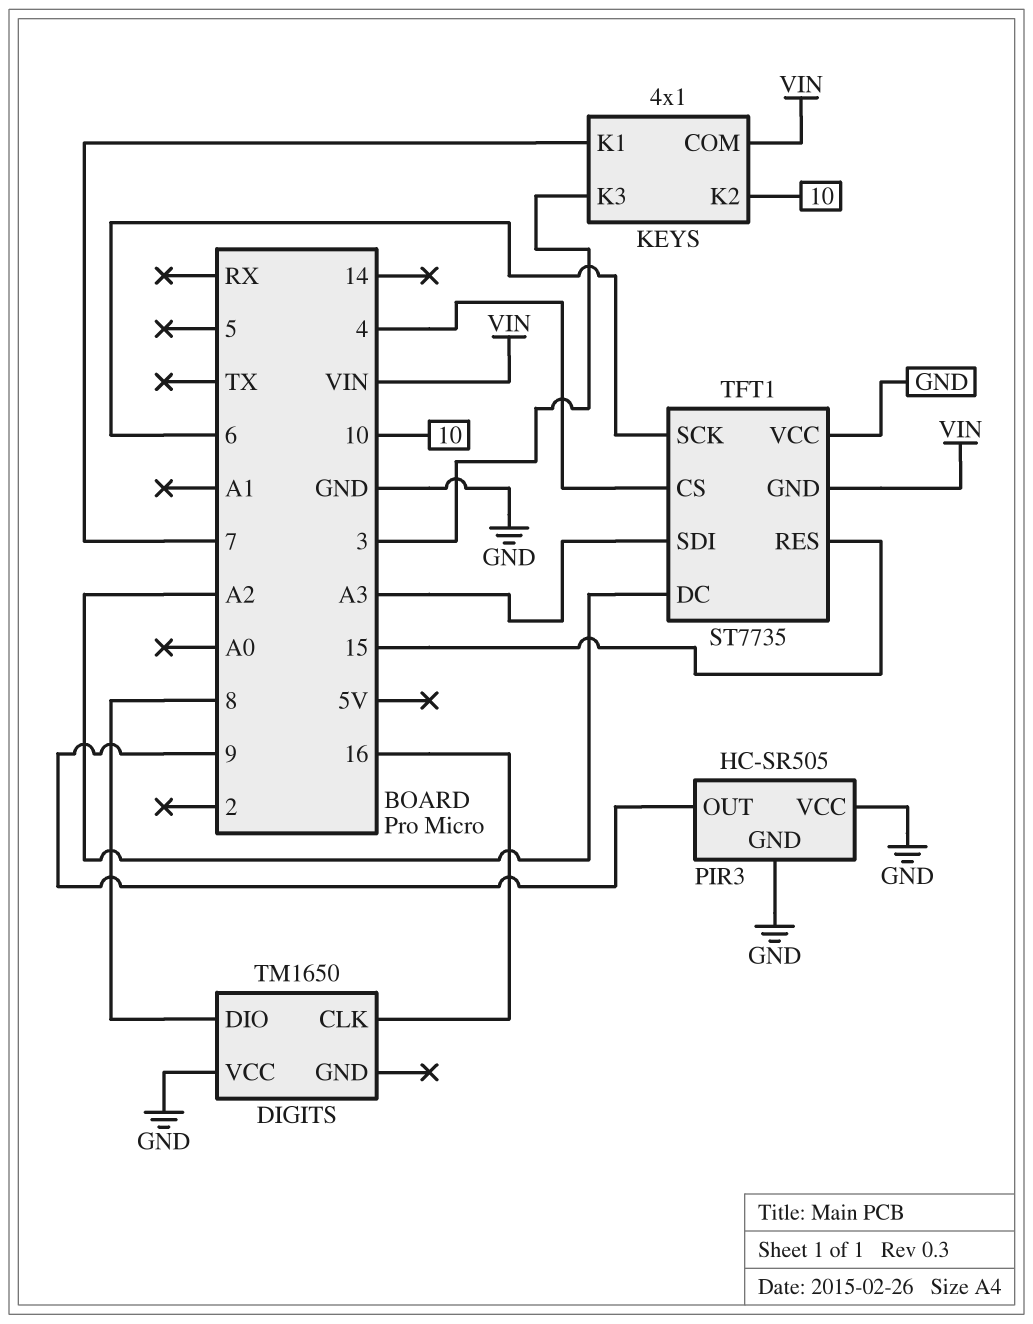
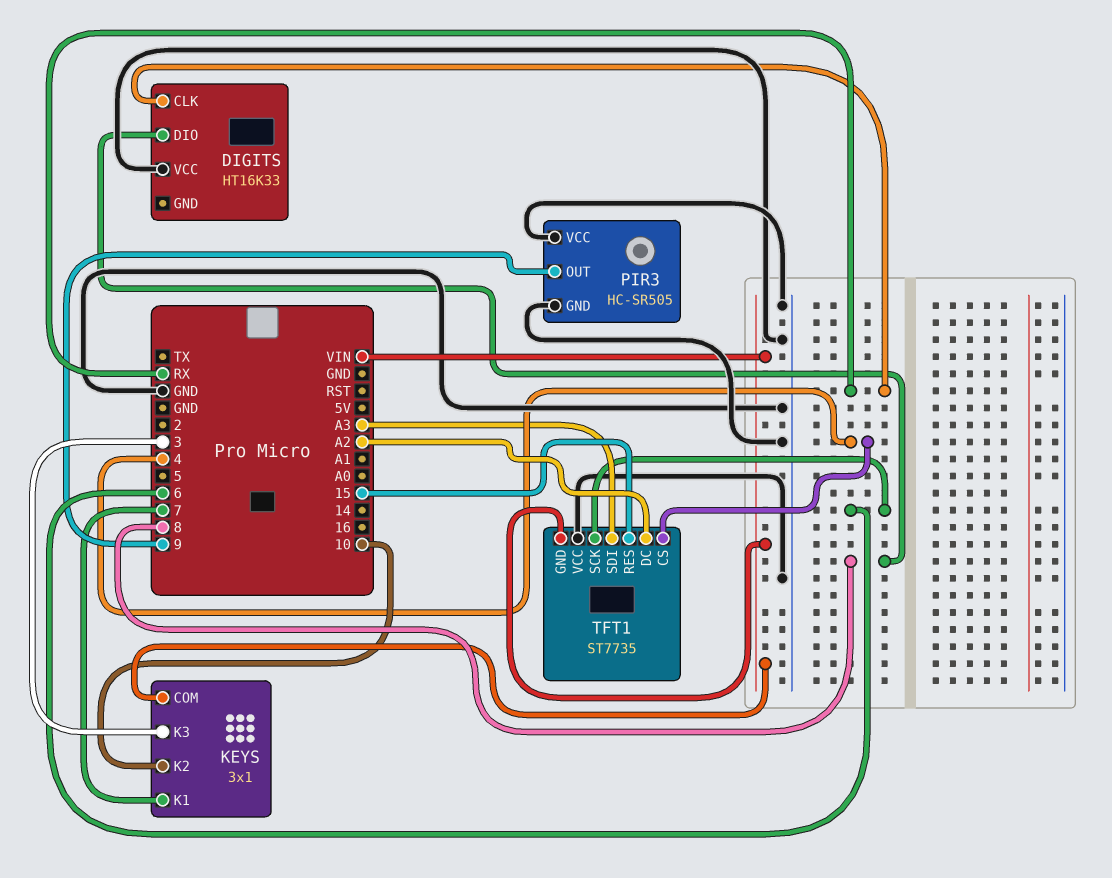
DIGITS: TM1650 -> HT16K33
DIGITS pin CLK: 16 -> RX
KEYS: 4x1 -> 3x1

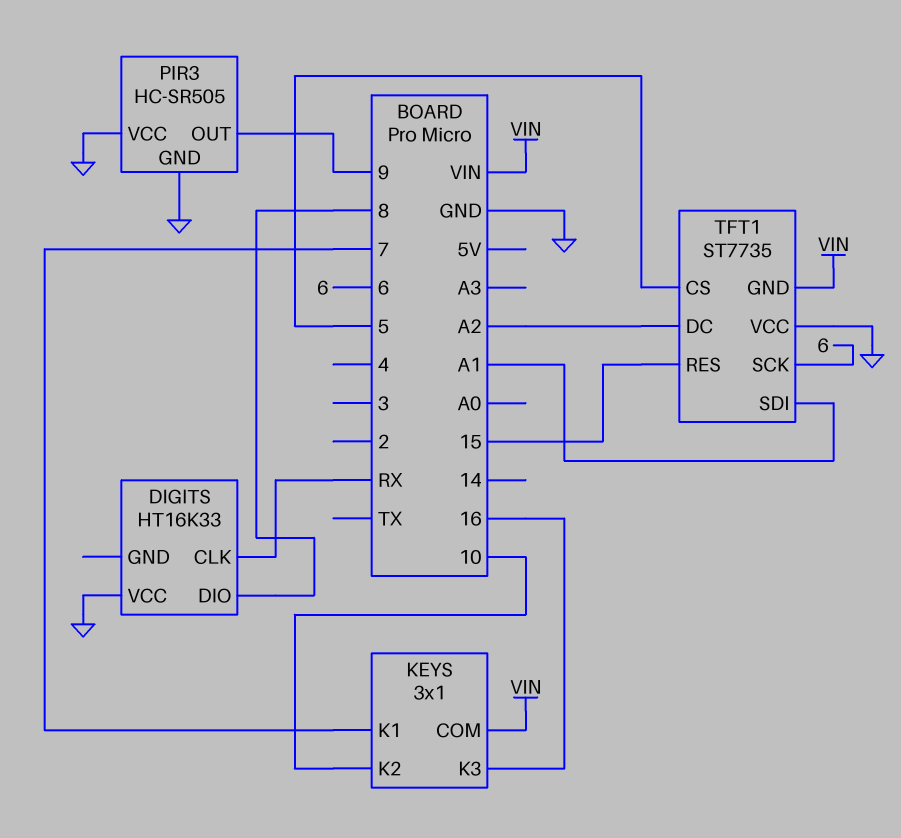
KEYS pin K3: 3 -> 16
TFT1 pin CS: 4 -> 5
TFT1 pin SDI: A3 -> A1

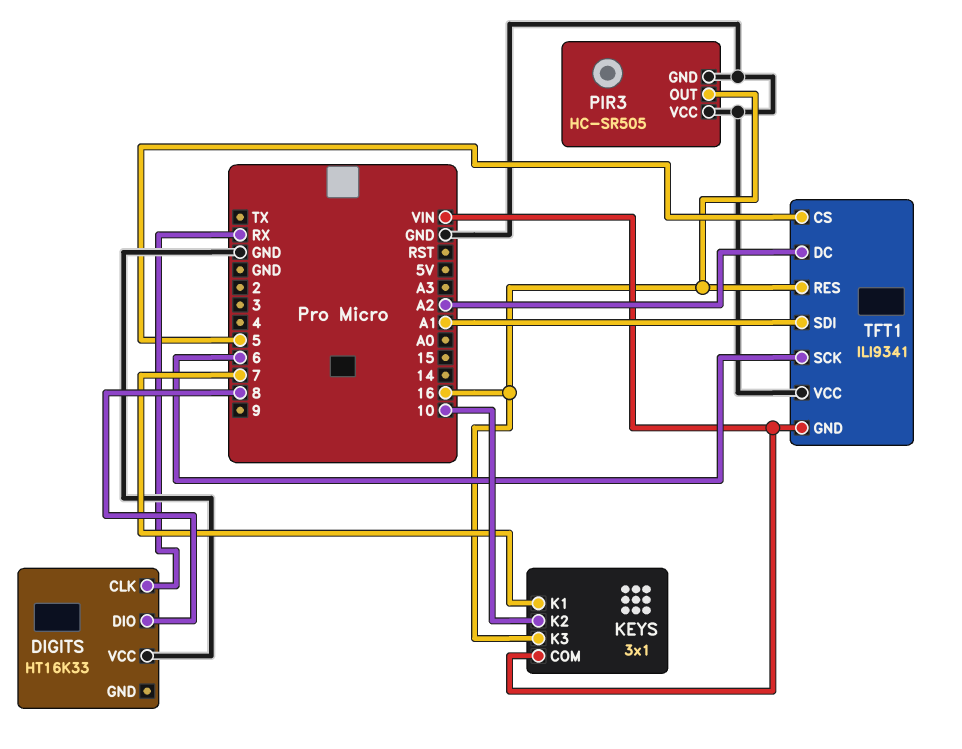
PIR3 pin OUT: 9 -> 16
TFT1: ST7735 -> ILI9341
TFT1 pin RES: 15 -> 16

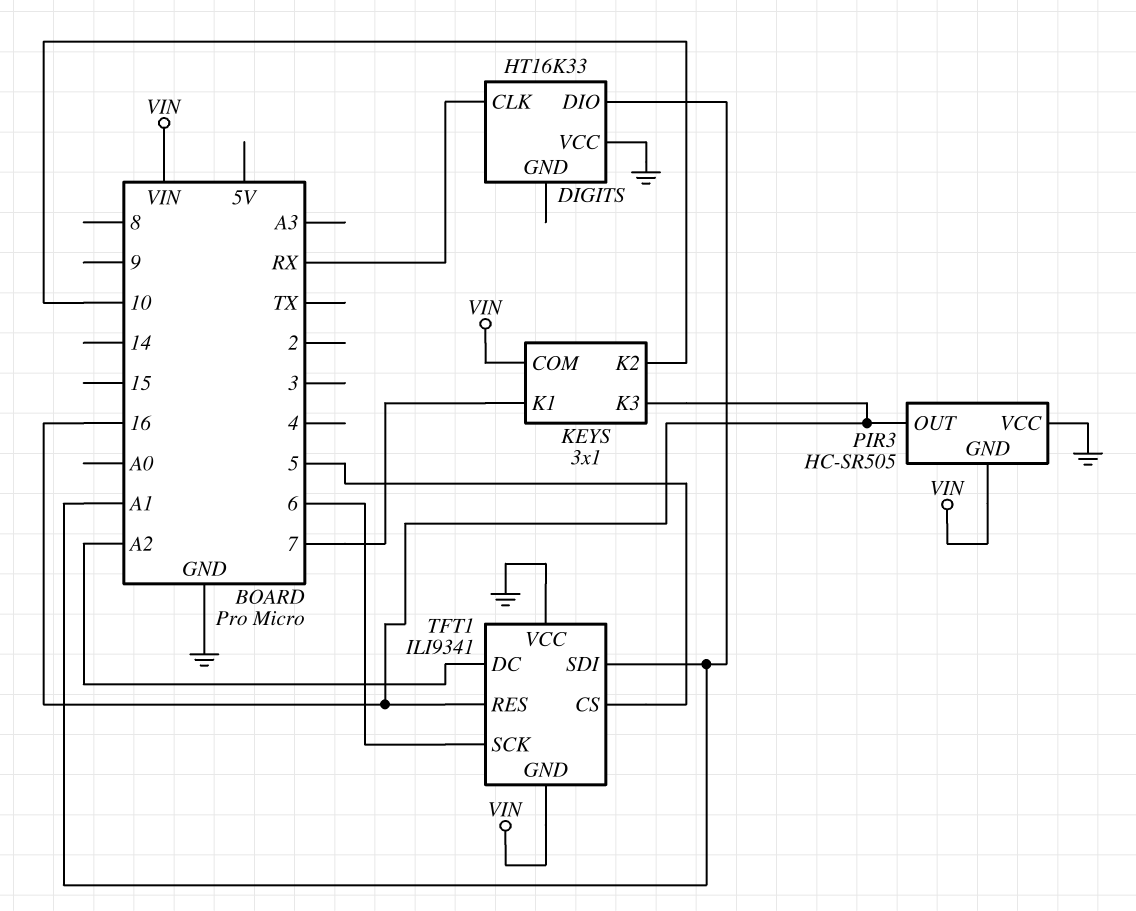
DIGITS pin DIO: 8 -> A1
PIR3 pin GND: GND -> VIN

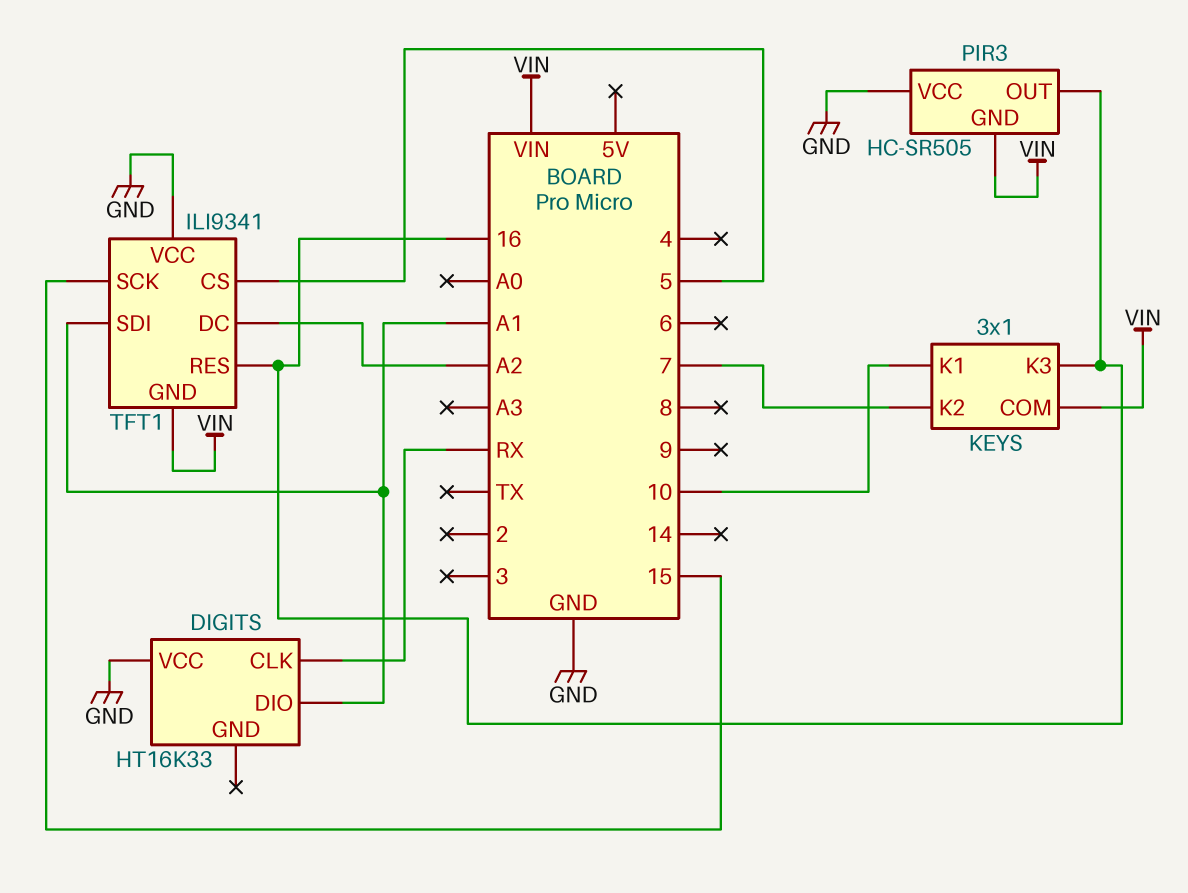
KEYS pin K1: 7 -> 10
KEYS pin K2: 10 -> 7
TFT1 pin SCK: 6 -> 15

